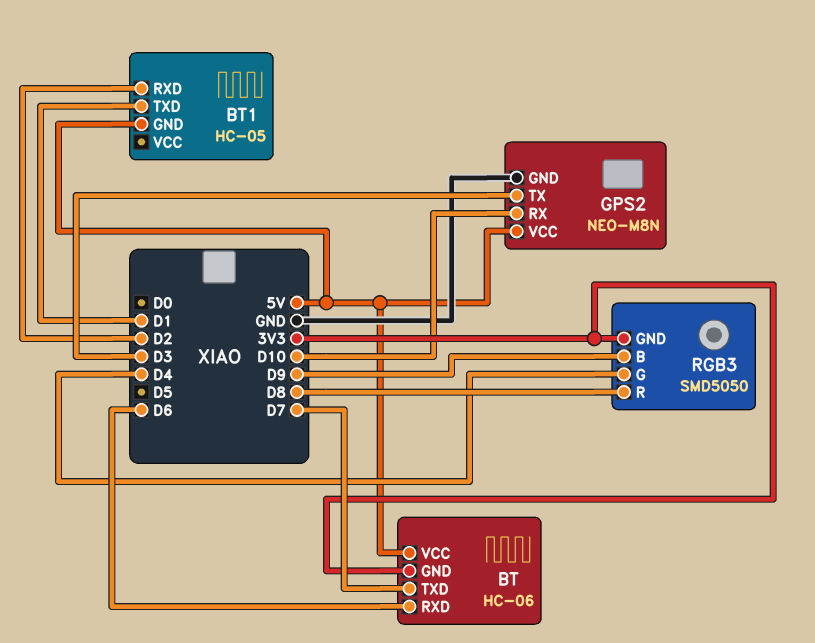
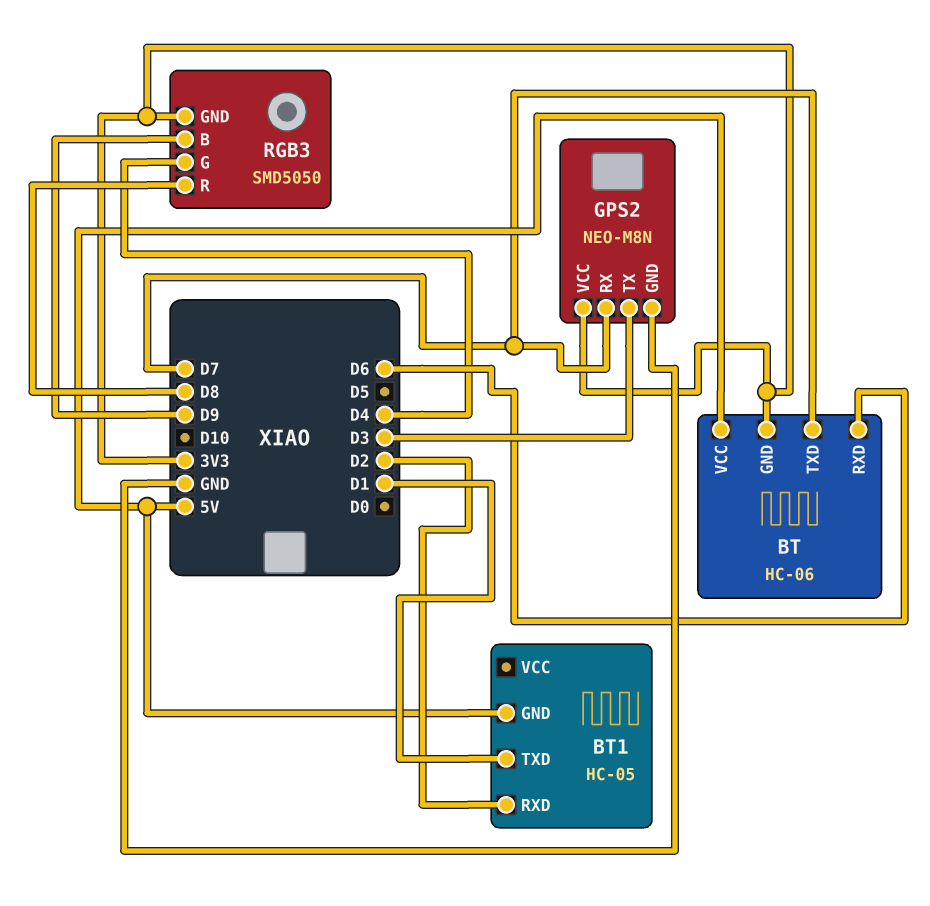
GPS2 pin RX: D10 -> D7
GPS2 pin VCC: 5V -> 3V3

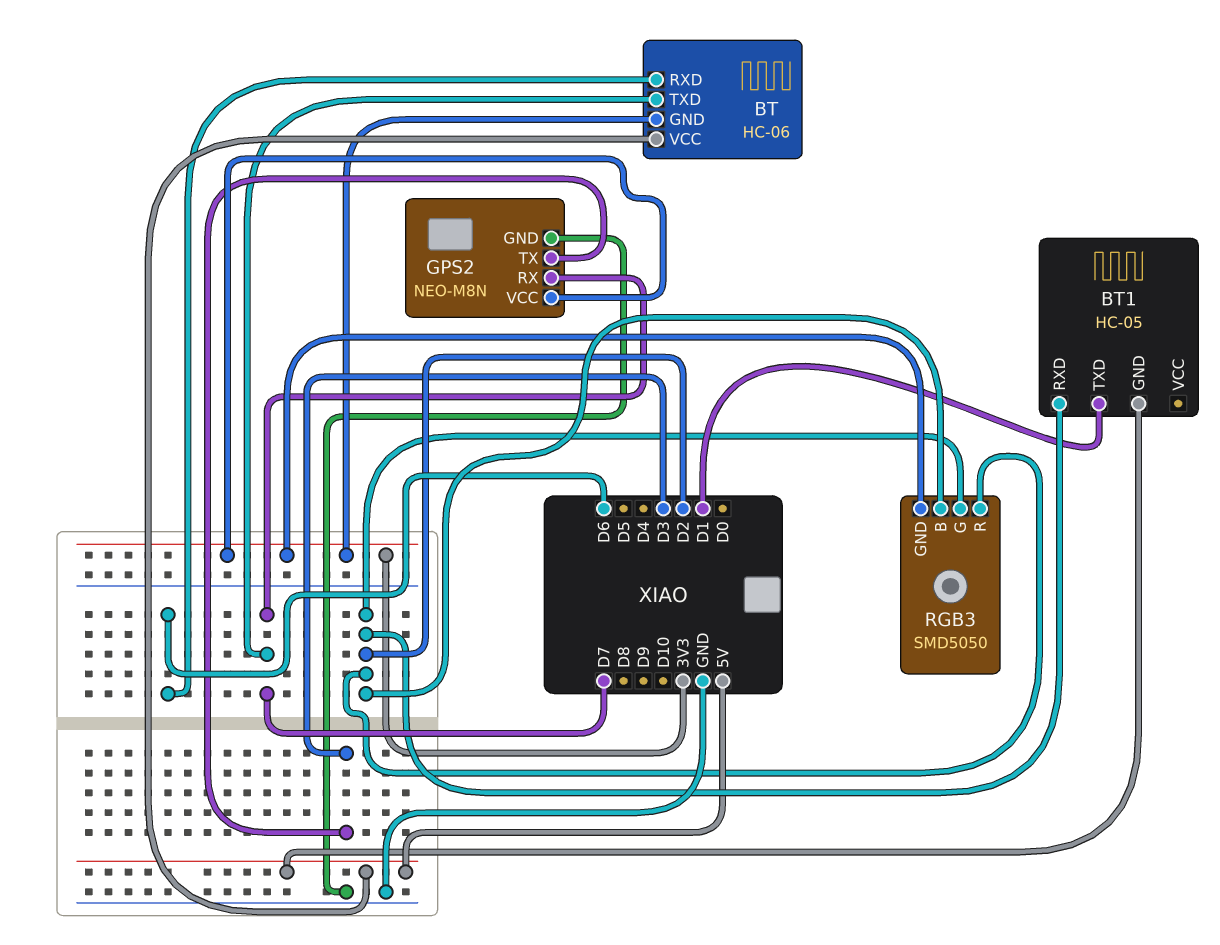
RGB3 pin B: D9 -> D2
RGB3 pin G: D4 -> D2
RGB3 pin R: D8 -> D2

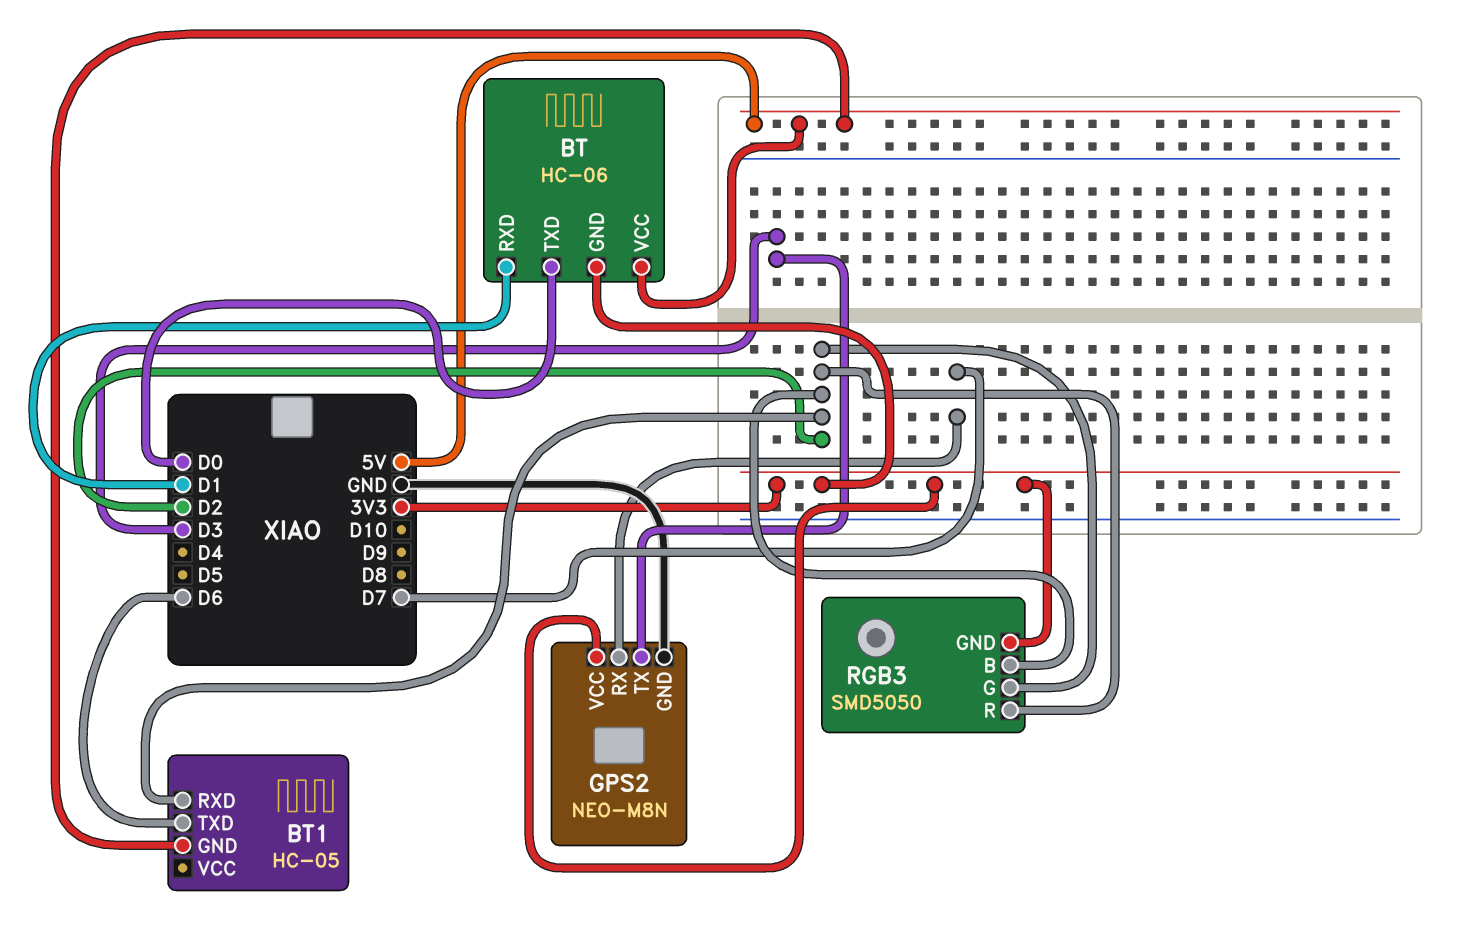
BT pin RXD: D6 -> D1
BT pin TXD: D7 -> D0
BT1 pin TXD: D1 -> D6

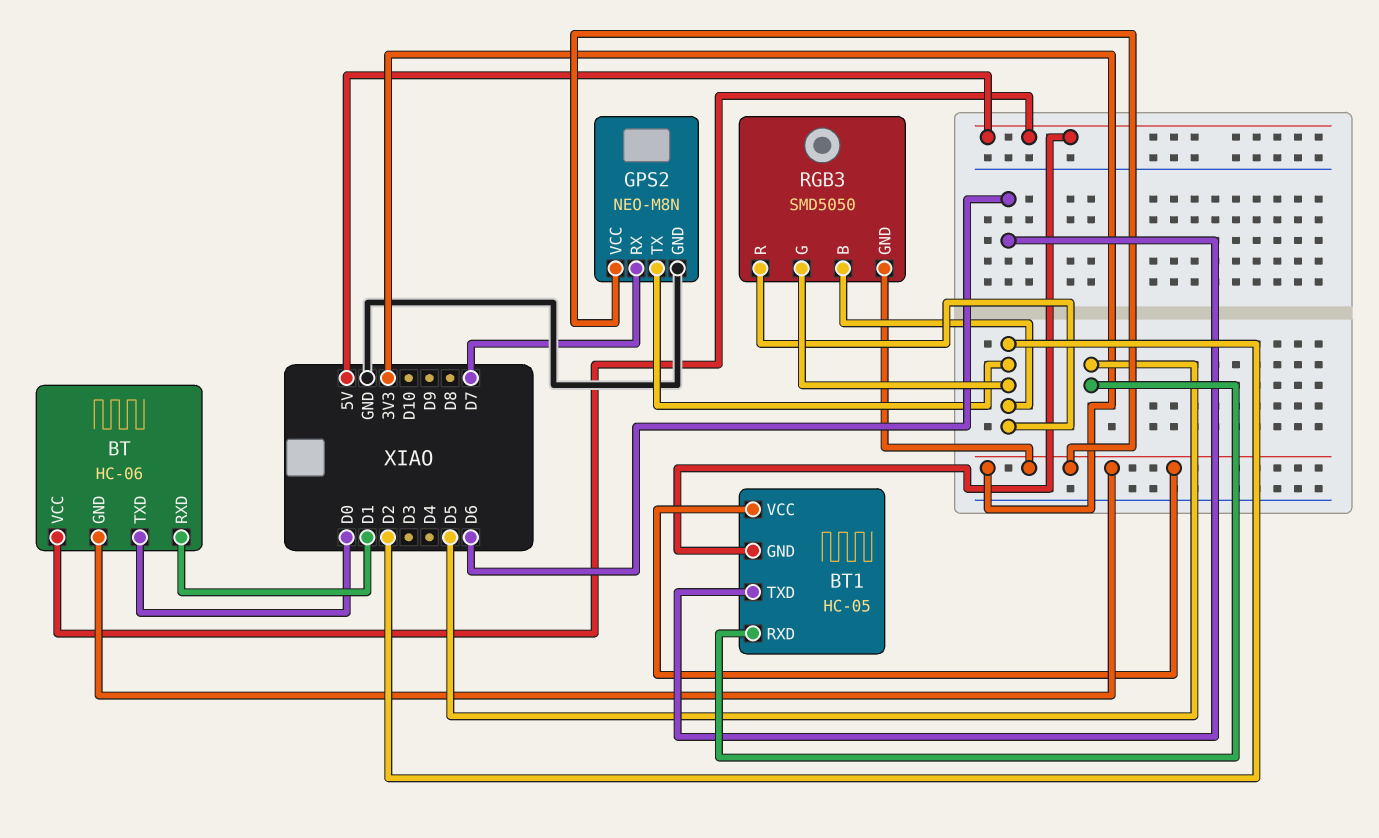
BT1 pin RXD: D2 -> D5
BT1 pin VCC: none -> 3V3
GPS2 pin TX: D3 -> D2

